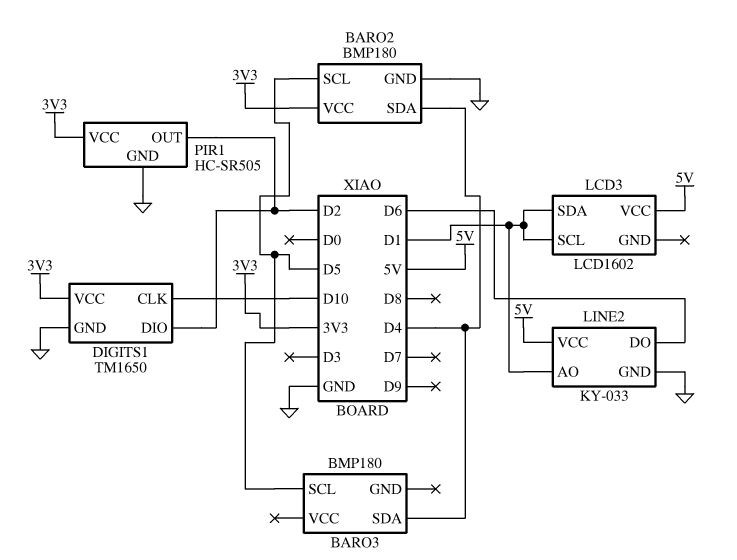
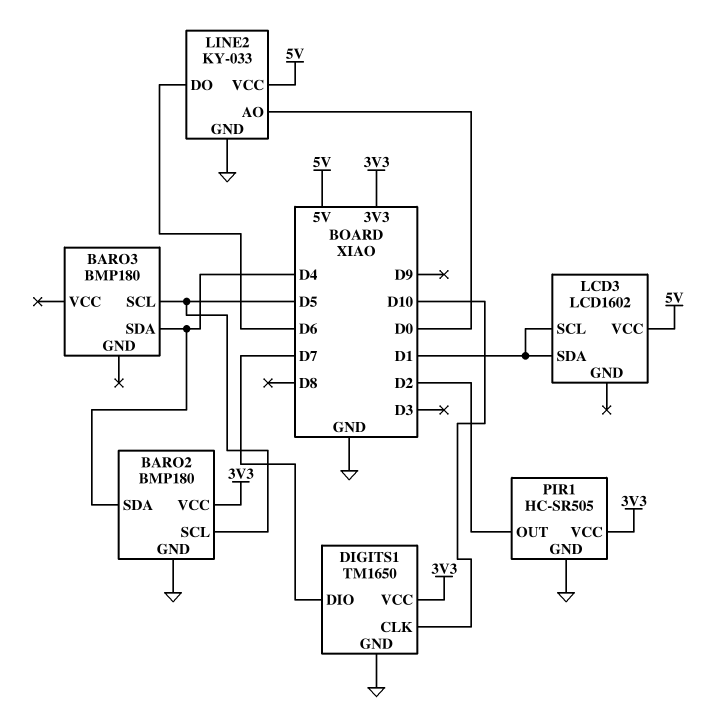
DIGITS1 pin DIO: D2 -> D7
LINE2 pin AO: D1 -> D0

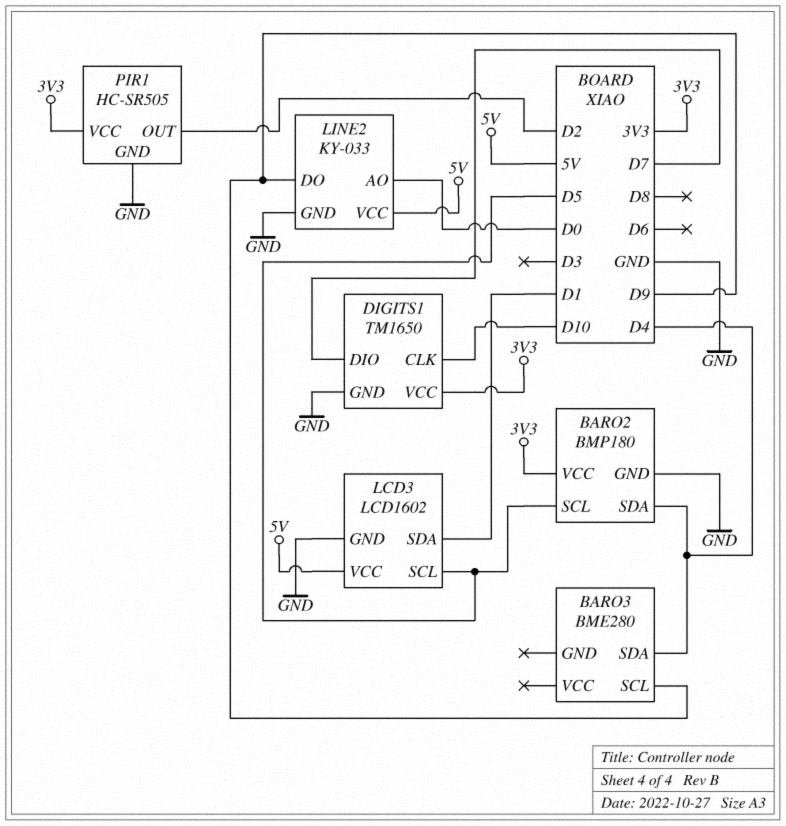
BARO3: BMP180 -> BME280
BARO3 pin SCL: D5 -> D9
LCD3 pin GND: none -> GND
LCD3 pin SCL: D1 -> D5
LINE2 pin DO: D6 -> D9

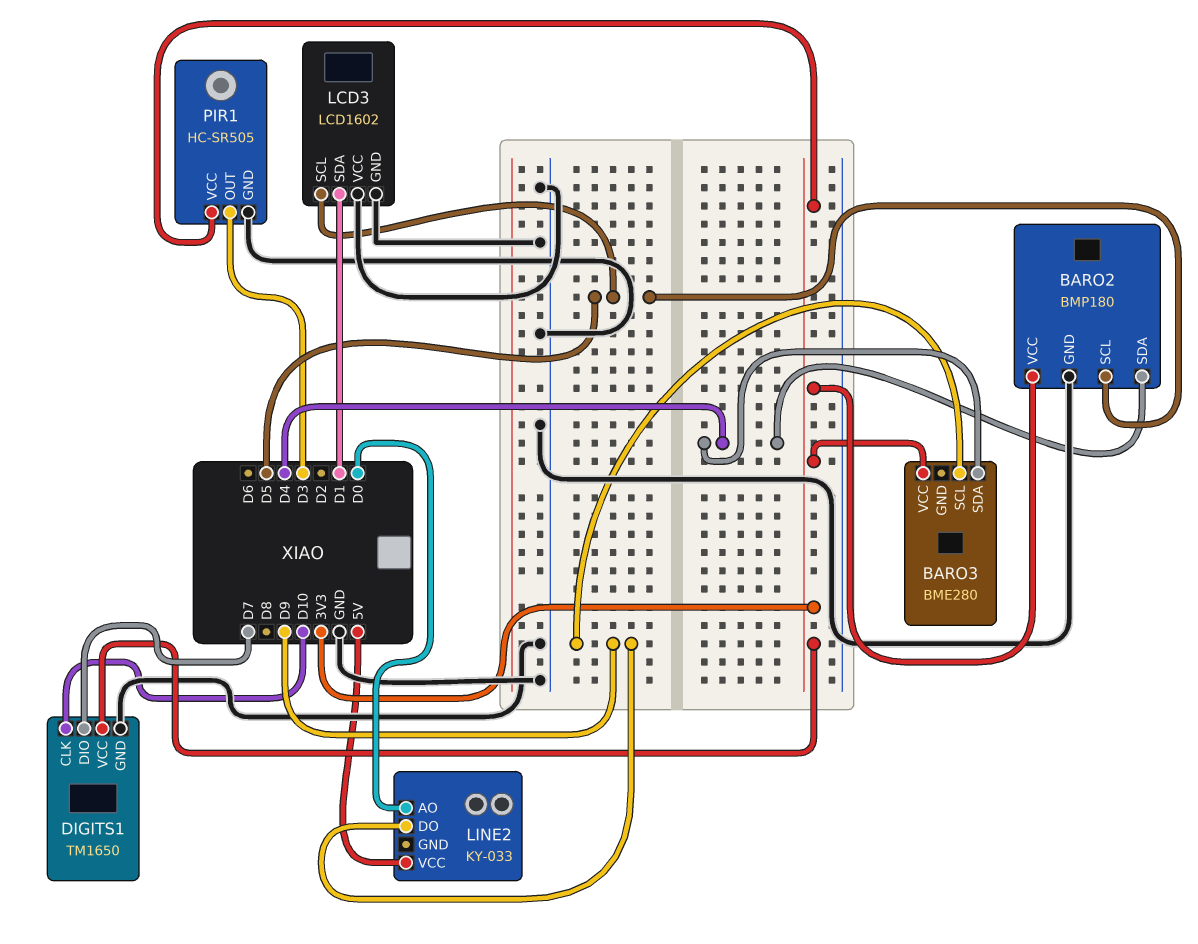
BARO3 pin VCC: none -> 3V3
LCD3 pin VCC: 5V -> GND
LINE2 pin GND: GND -> none
PIR1 pin OUT: D2 -> D3

